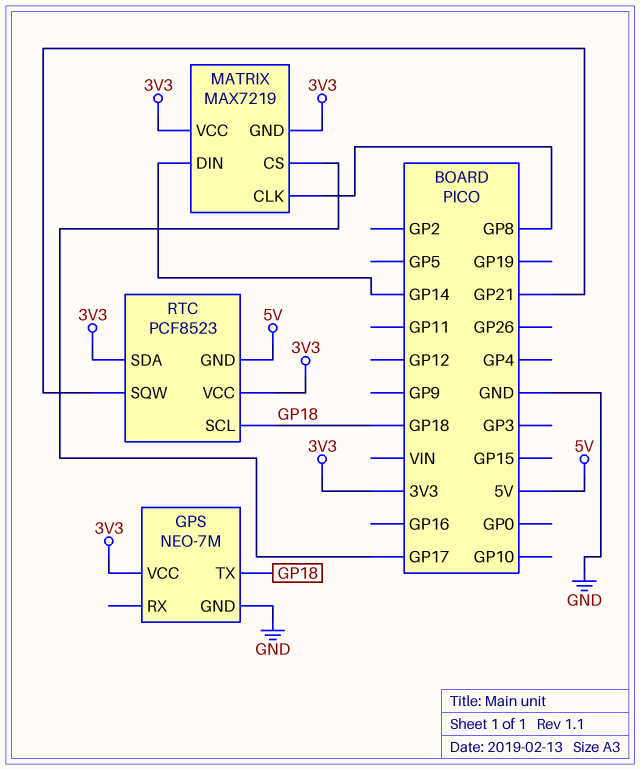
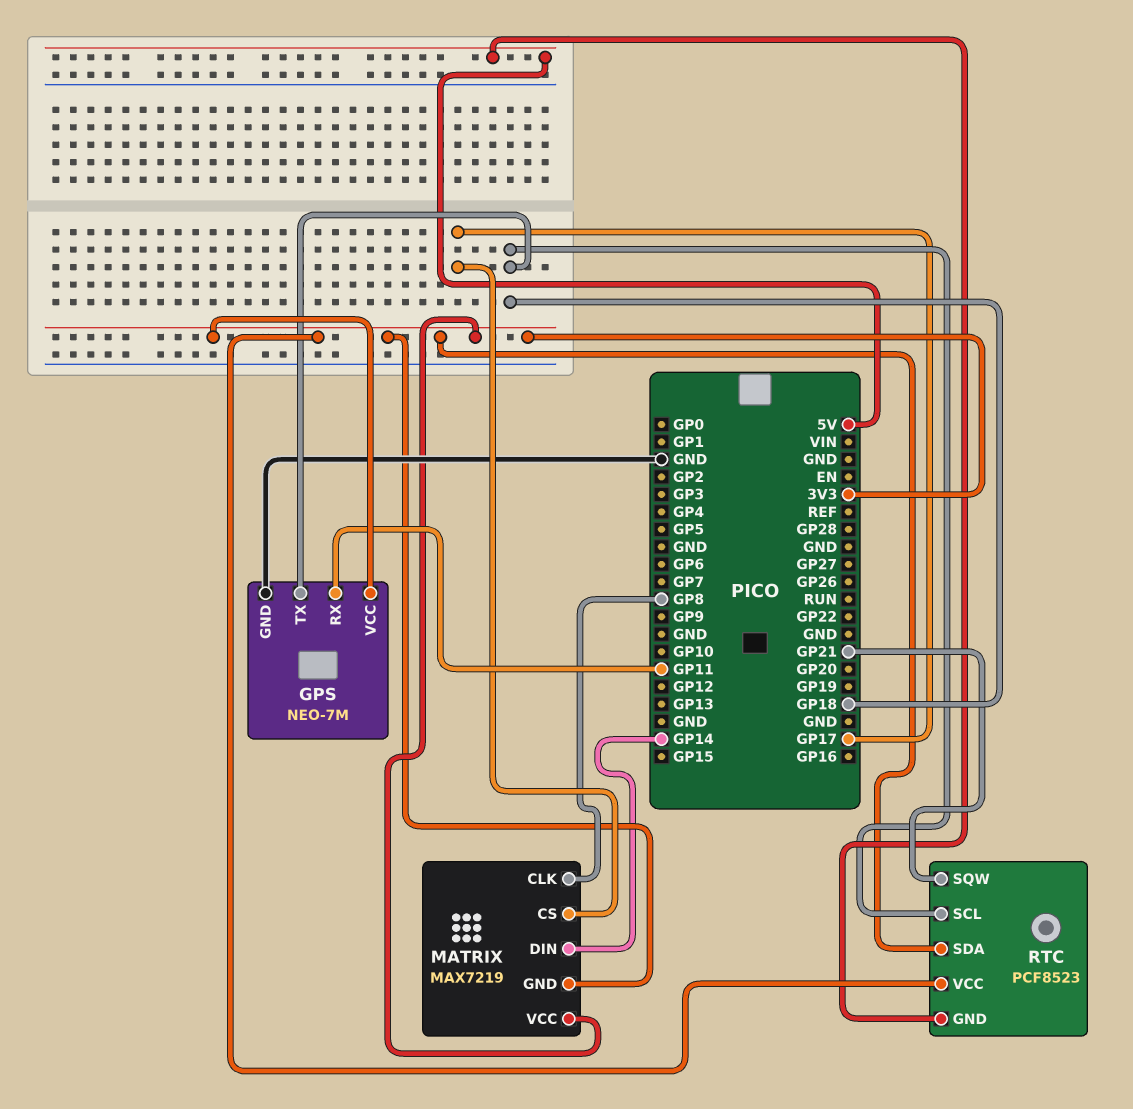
GPS pin RX: none -> GP11

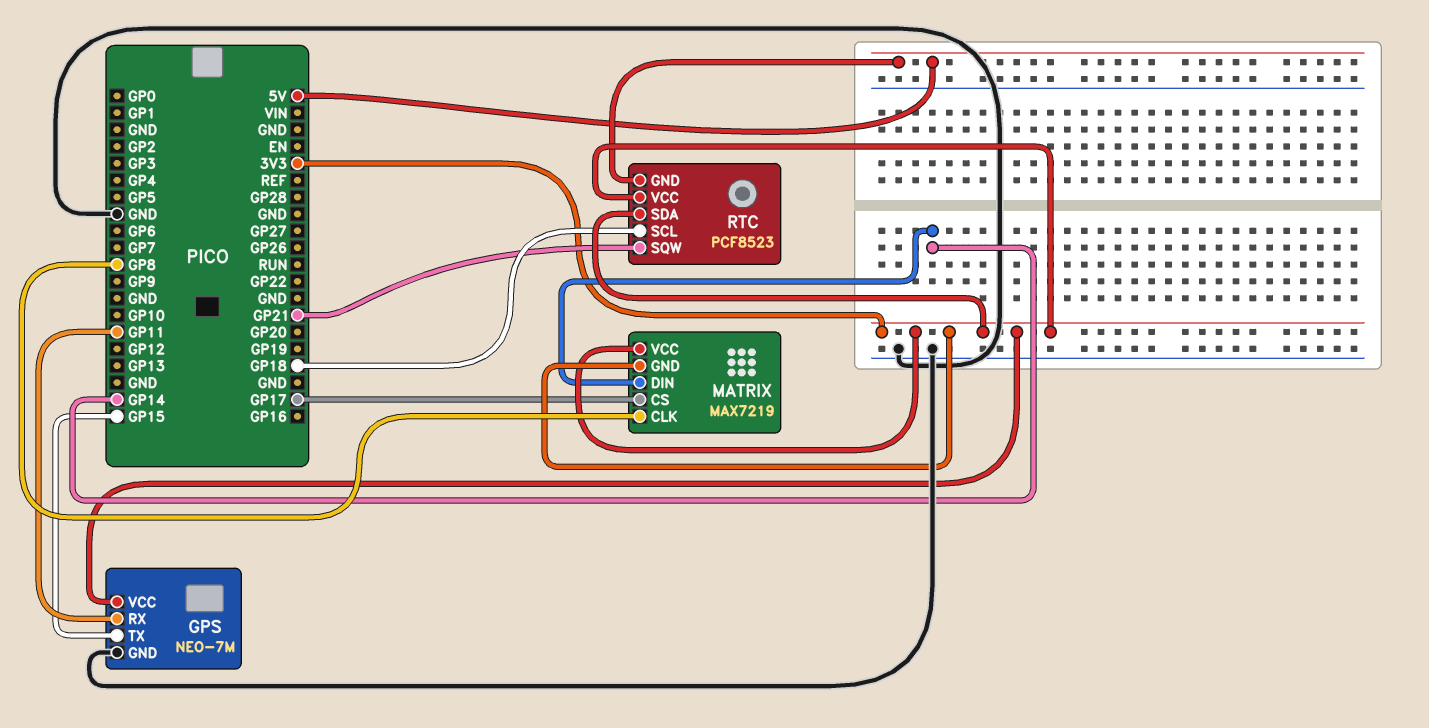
GPS pin TX: GP18 -> GP15

